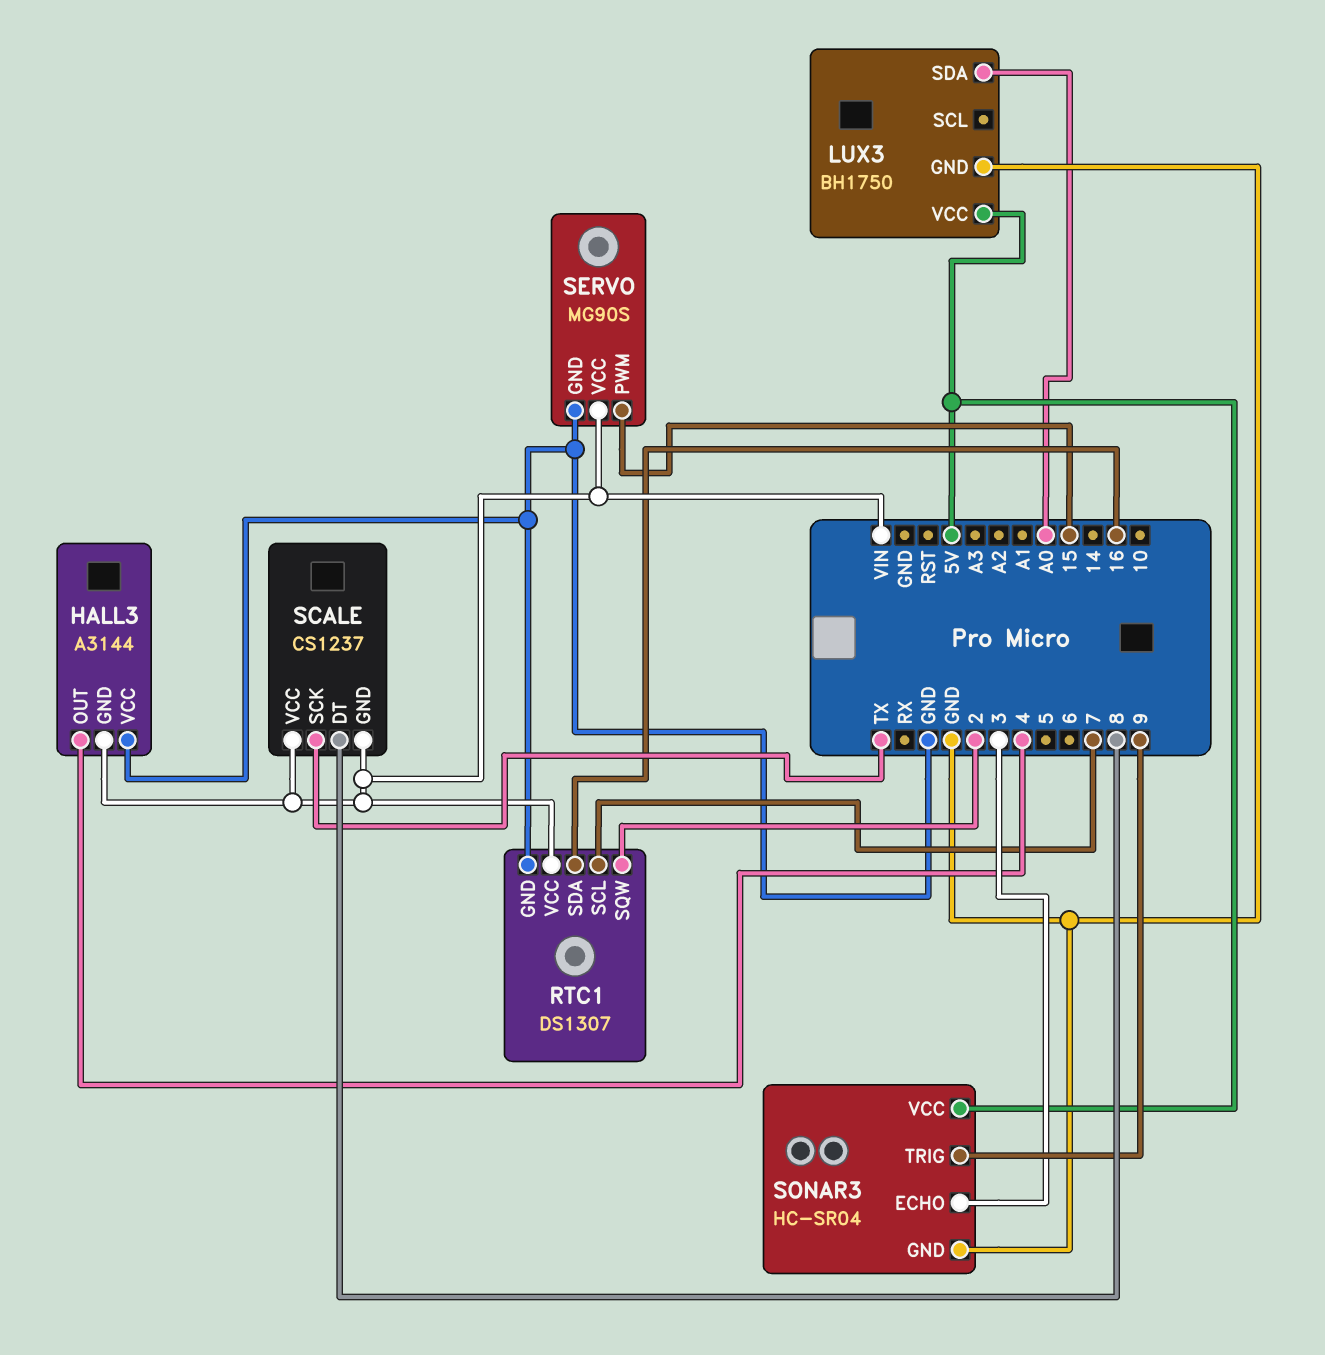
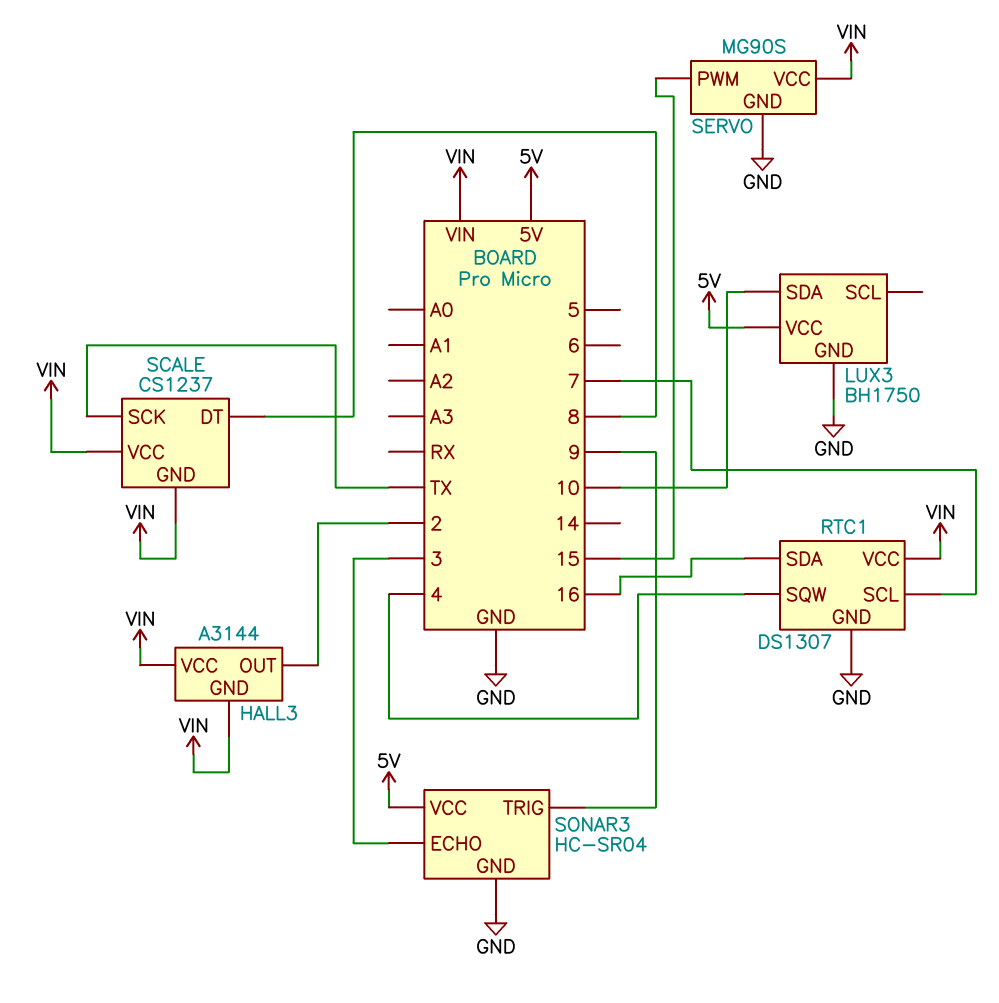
HALL3 pin OUT: 4 -> 2
HALL3 pin VCC: GND -> VIN
LUX3 pin SDA: A0 -> 10
RTC1 pin SQW: 2 -> 4

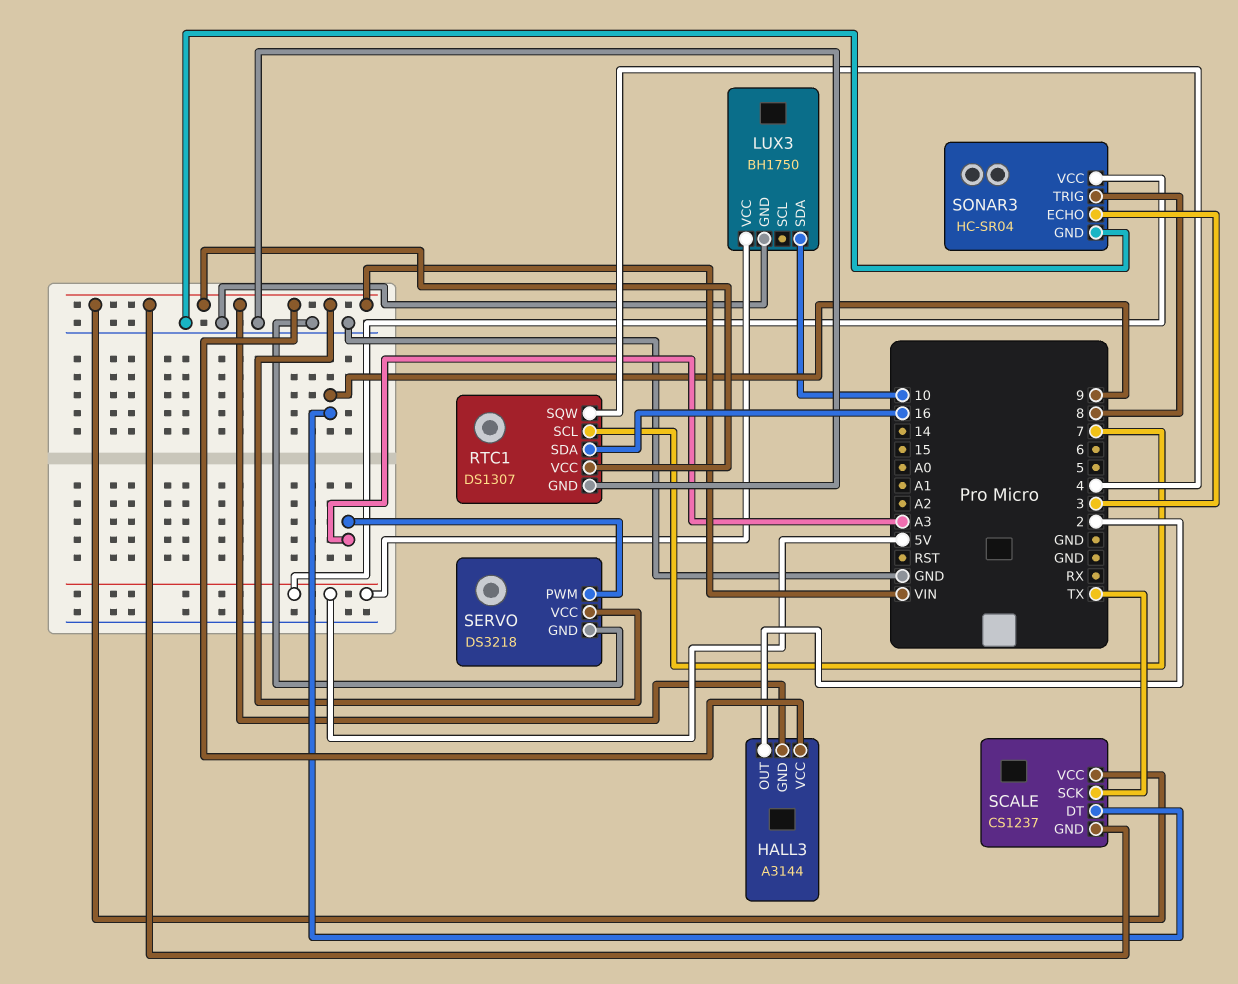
SCALE pin DT: 8 -> 9
SERVO: MG90S -> DS3218
SERVO pin PWM: 15 -> A3
SONAR3 pin TRIG: 9 -> 8

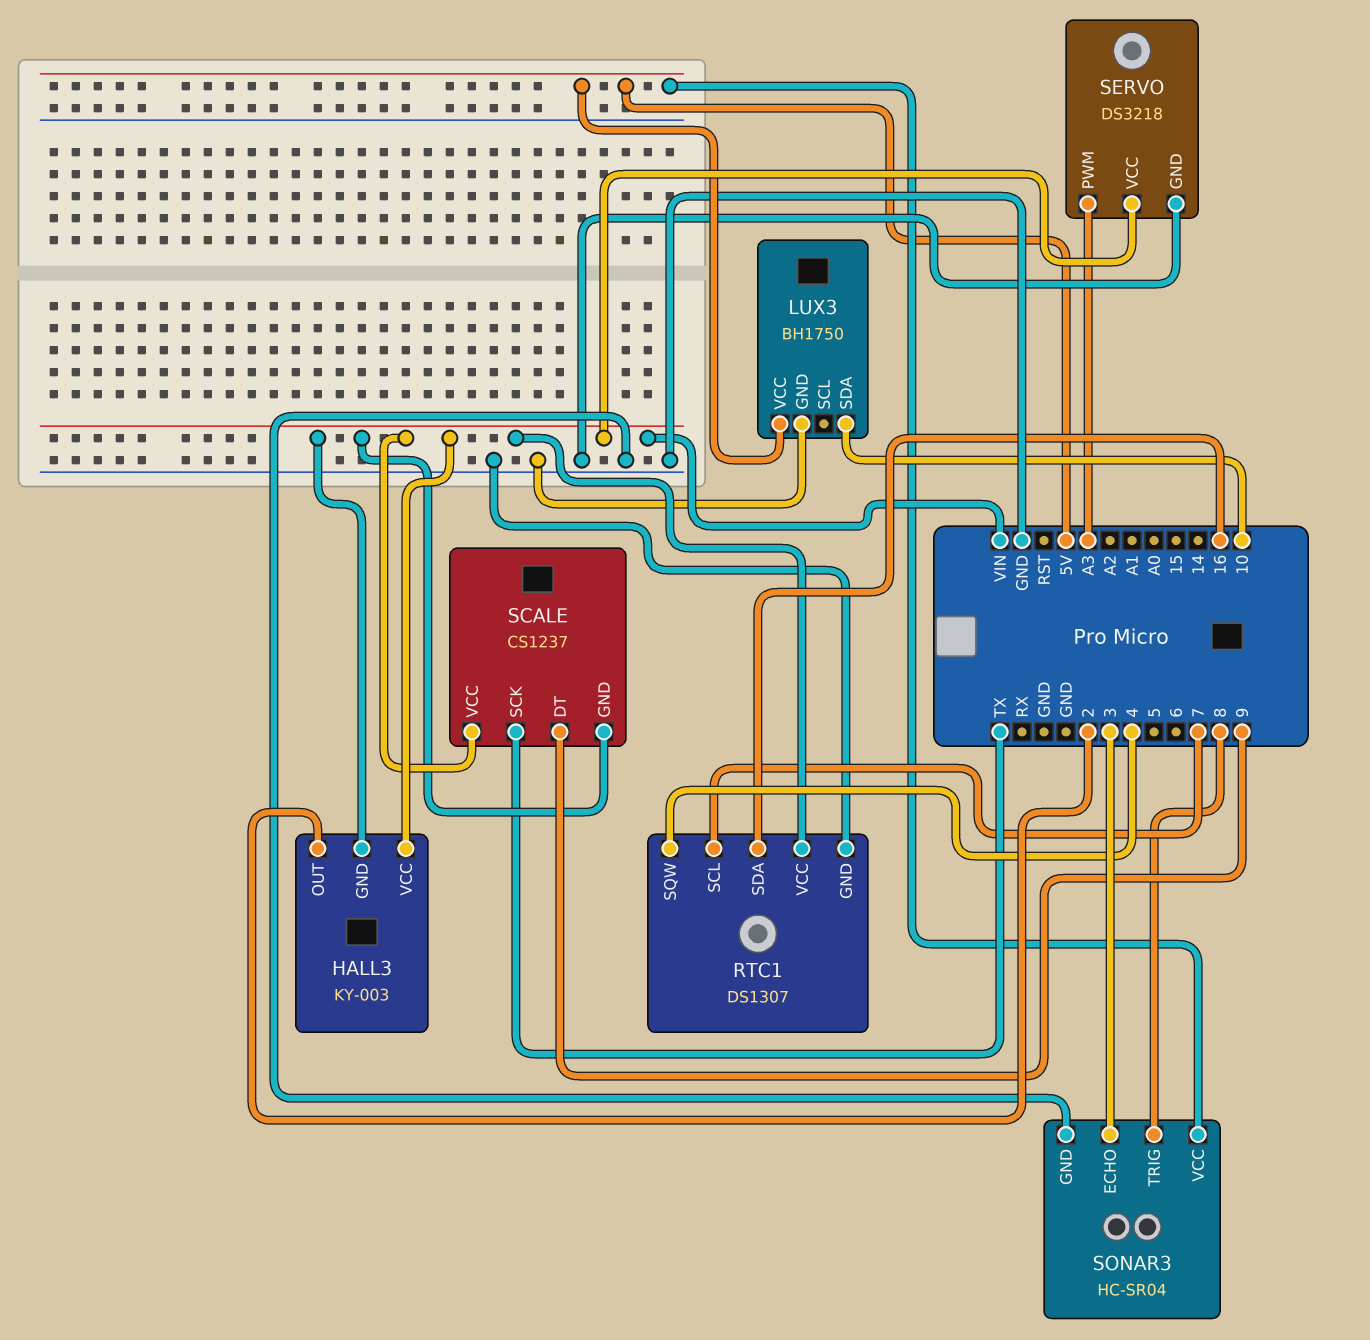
HALL3: A3144 -> KY-003

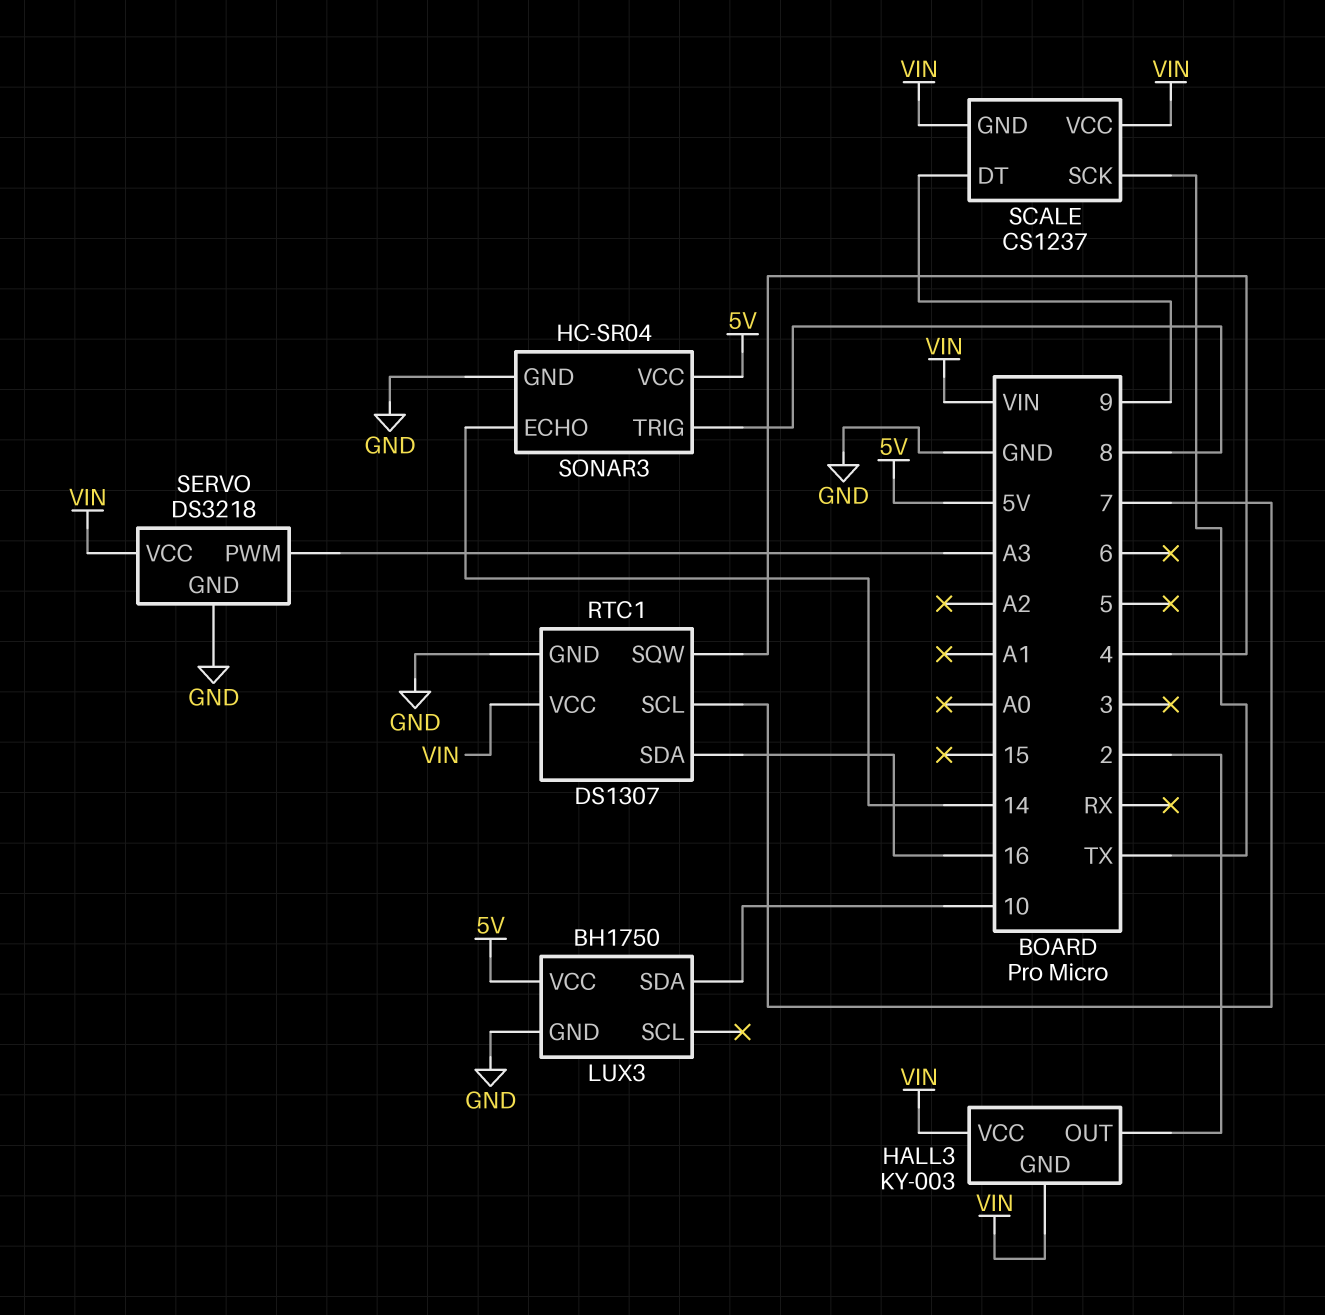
SONAR3 pin ECHO: 3 -> 14

